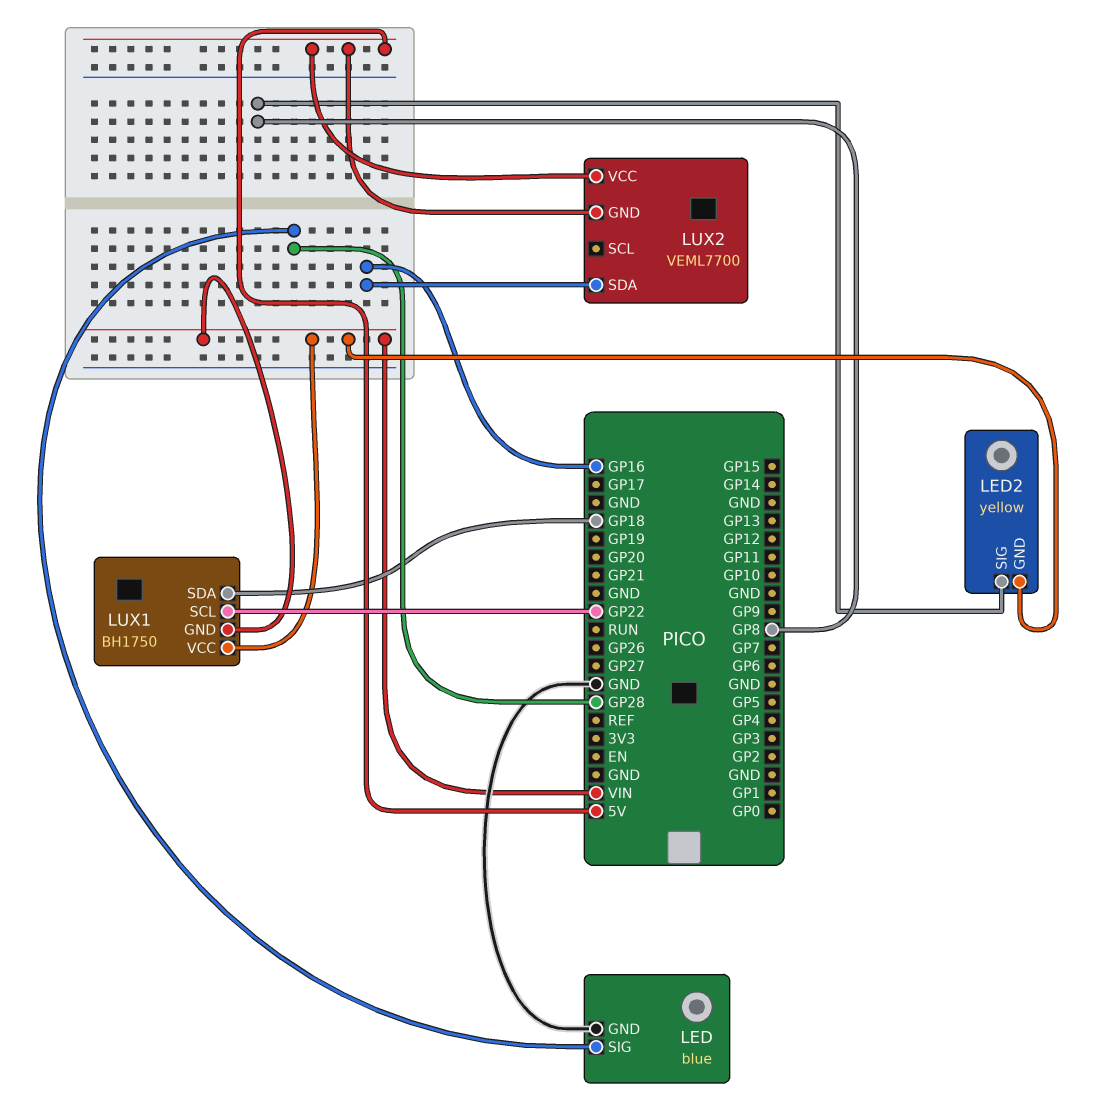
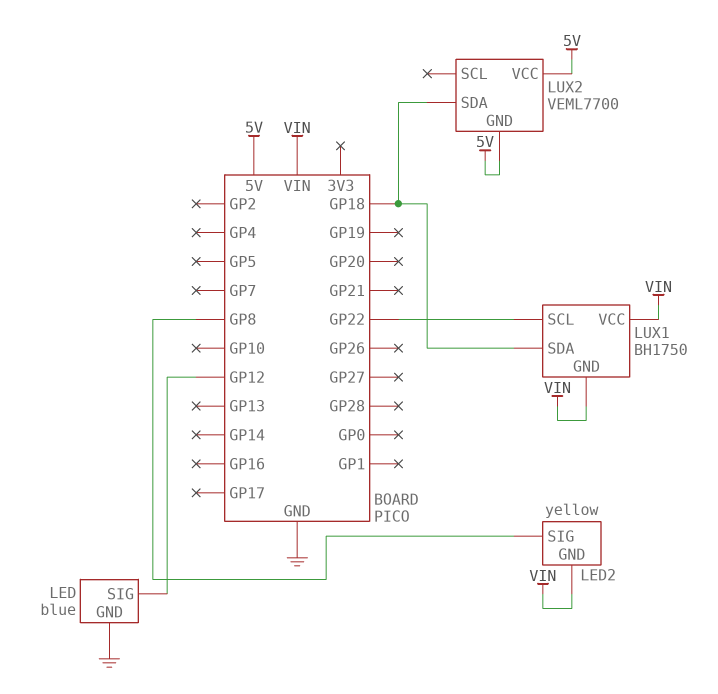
LED pin SIG: GP28 -> GP12
LUX2 pin SDA: GP16 -> GP18

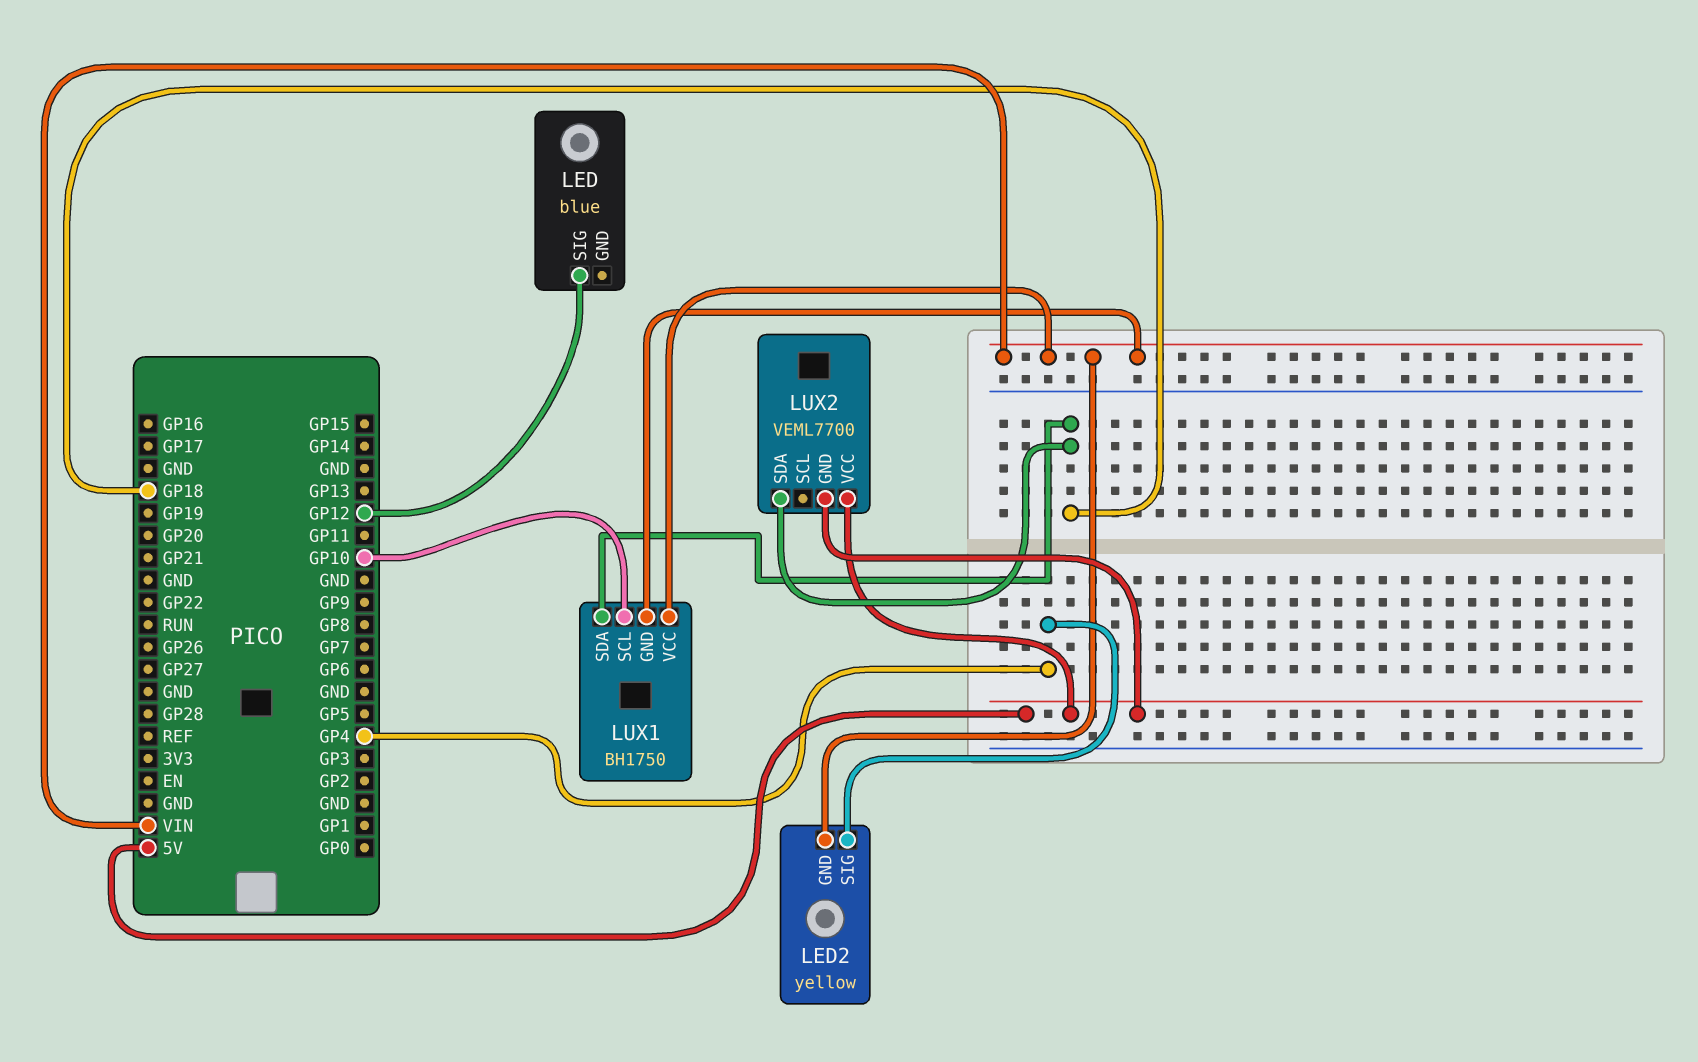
LED pin GND: GND -> none
LED2 pin SIG: GP8 -> GP4
LUX1 pin SCL: GP22 -> GP10

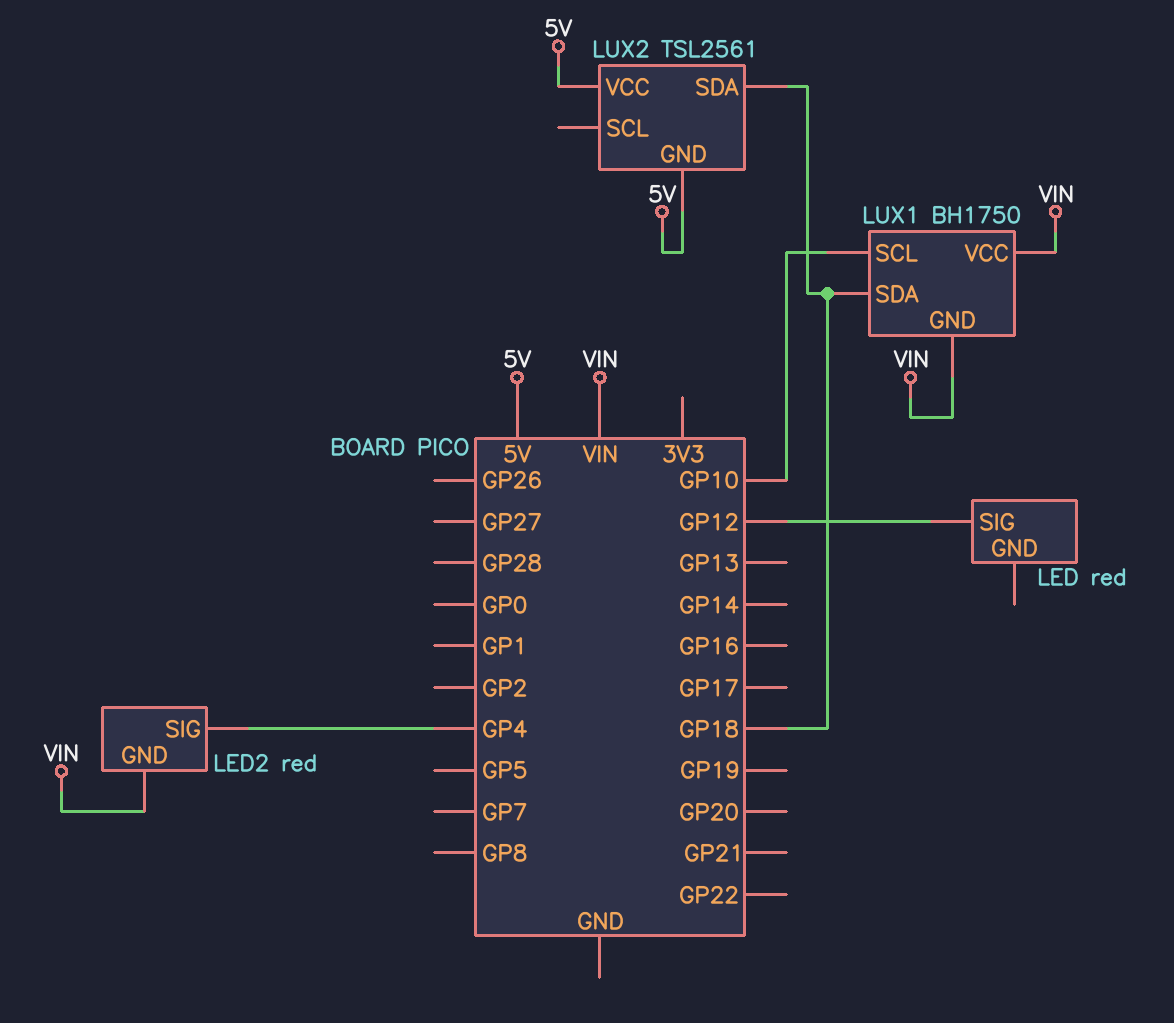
LED: blue -> red
LED2: yellow -> red
LUX2: VEML7700 -> TSL2561

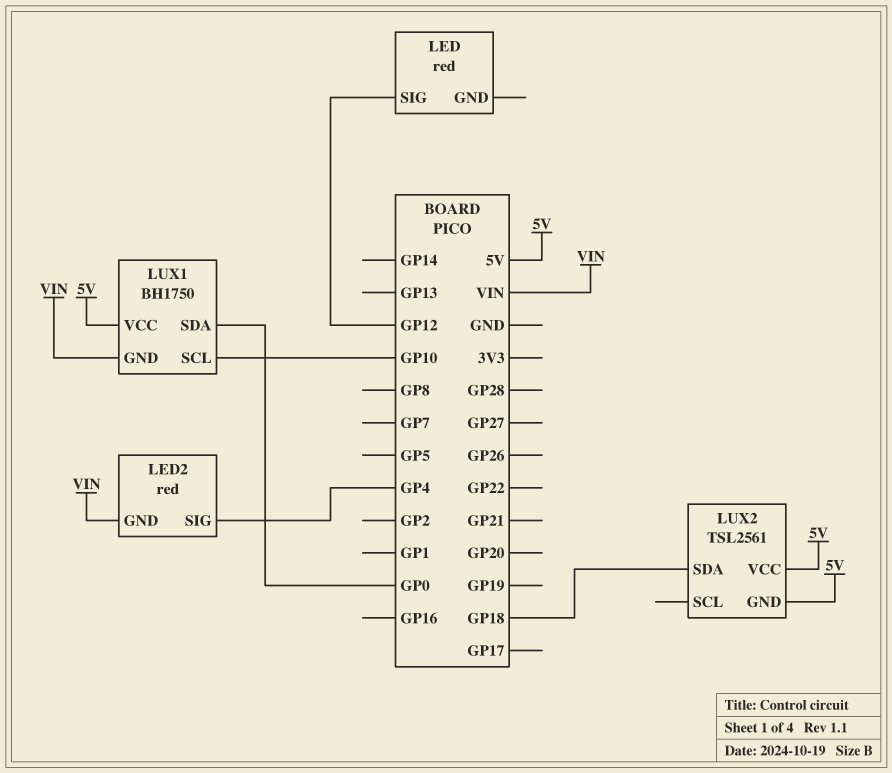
LUX1 pin SDA: GP18 -> GP0
LUX1 pin VCC: VIN -> 5V

